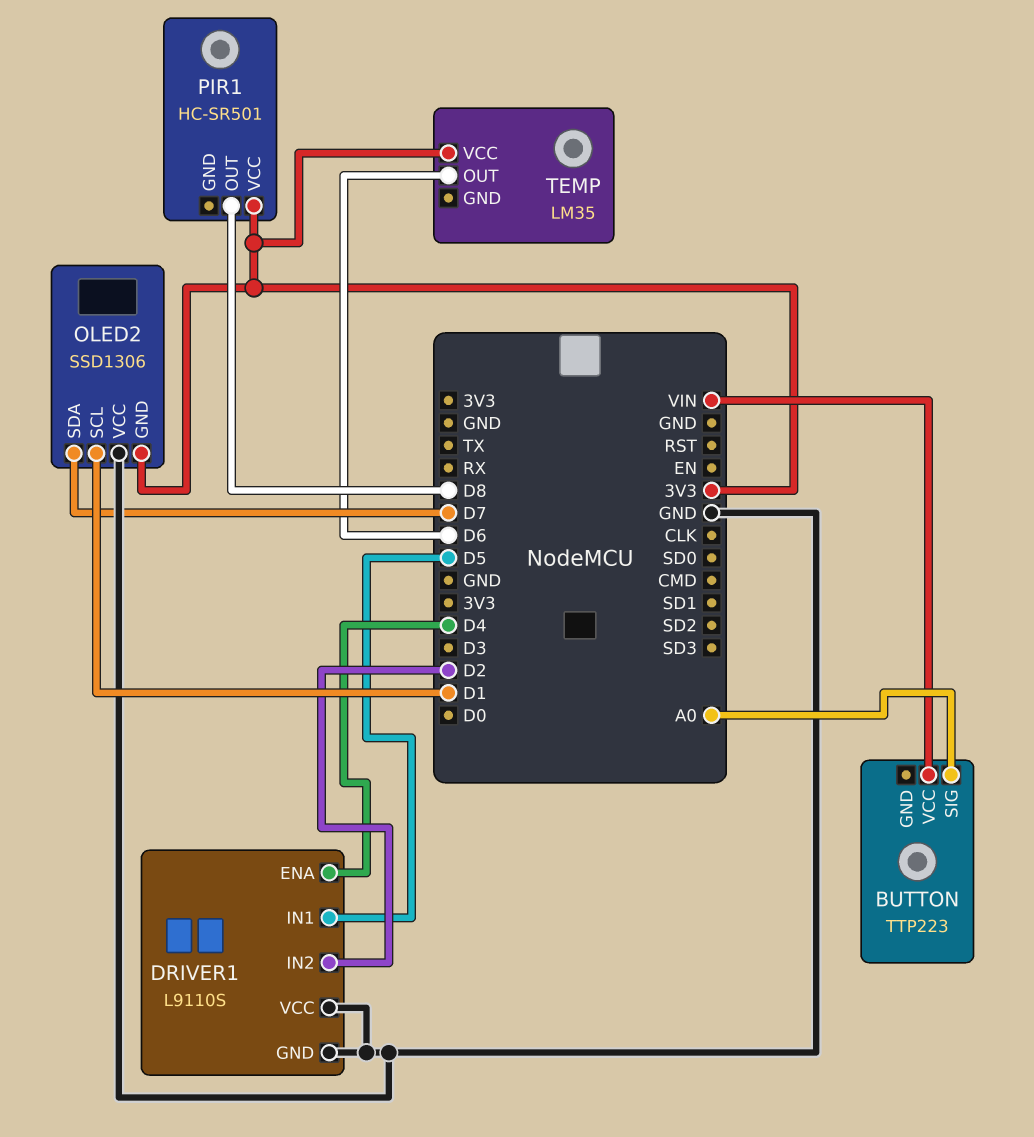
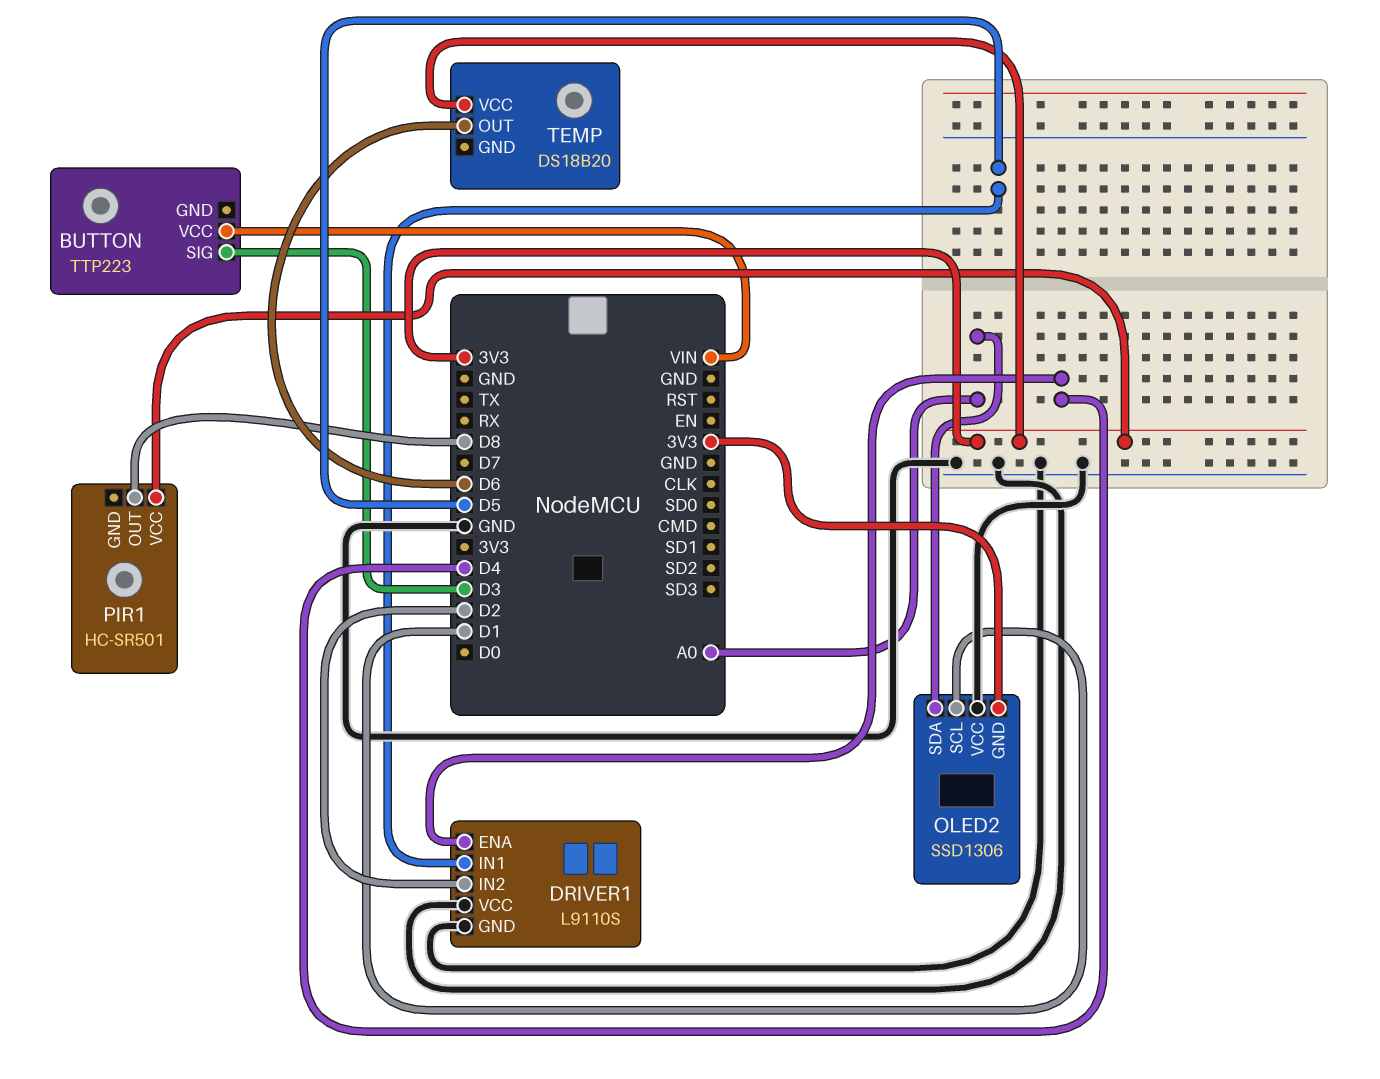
BUTTON pin SIG: A0 -> D3
OLED2 pin SDA: D7 -> A0
TEMP: LM35 -> DS18B20

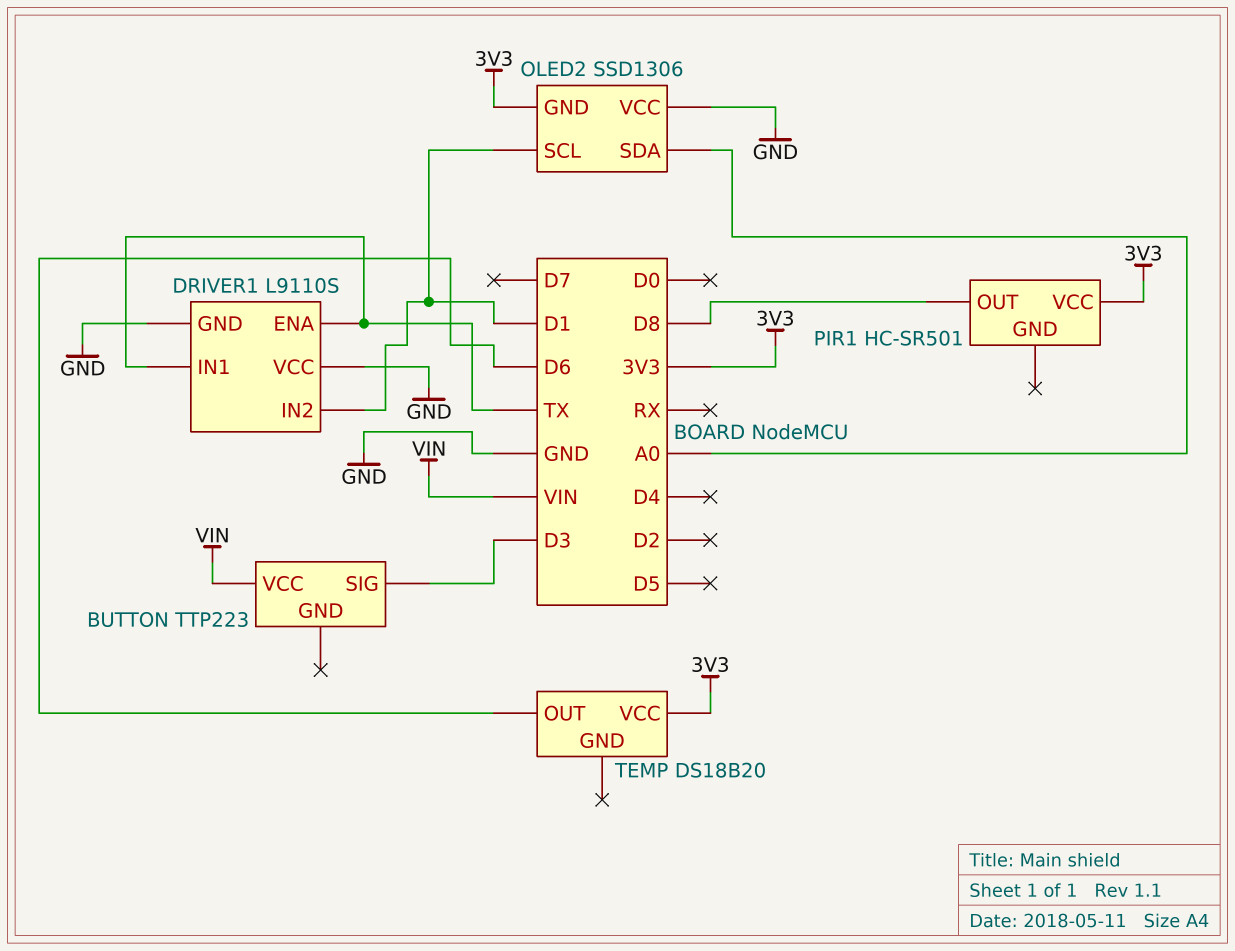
DRIVER1 pin ENA: D4 -> TX
DRIVER1 pin IN1: D5 -> TX
DRIVER1 pin IN2: D2 -> D1

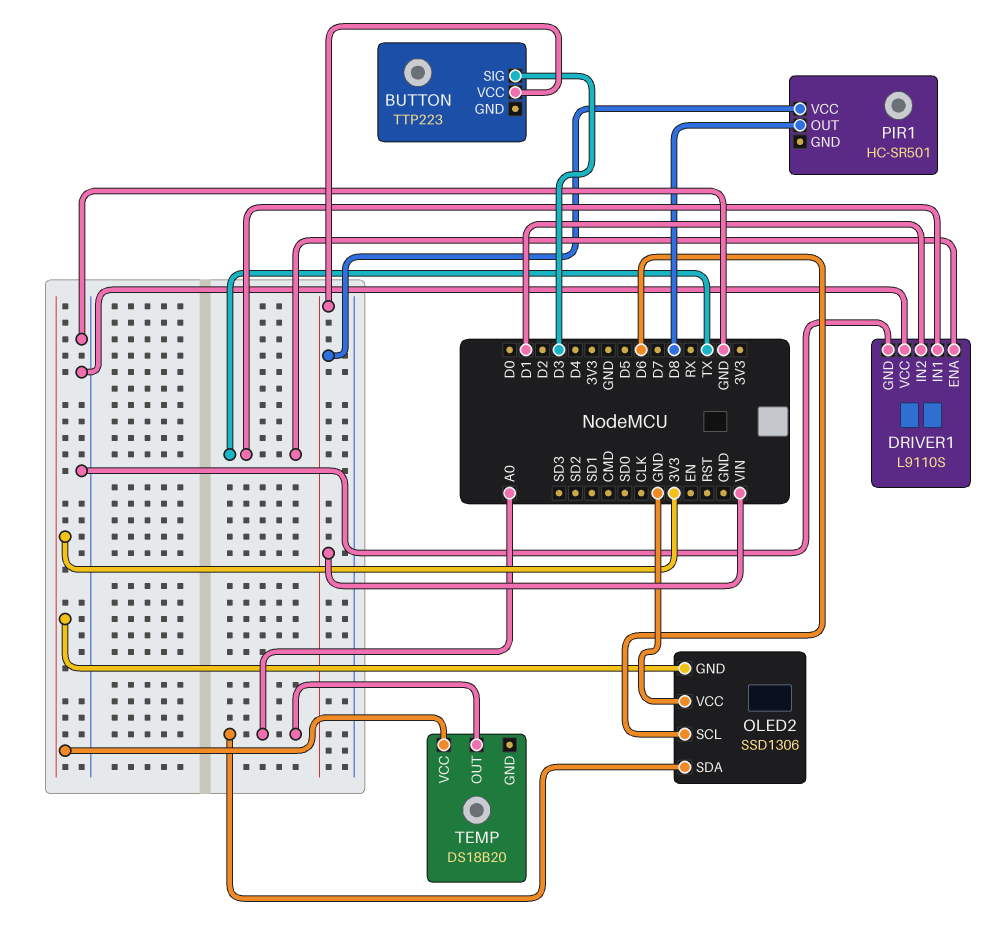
OLED2 pin SCL: D1 -> D6
PIR1 pin VCC: 3V3 -> VIN
TEMP pin OUT: D6 -> A0

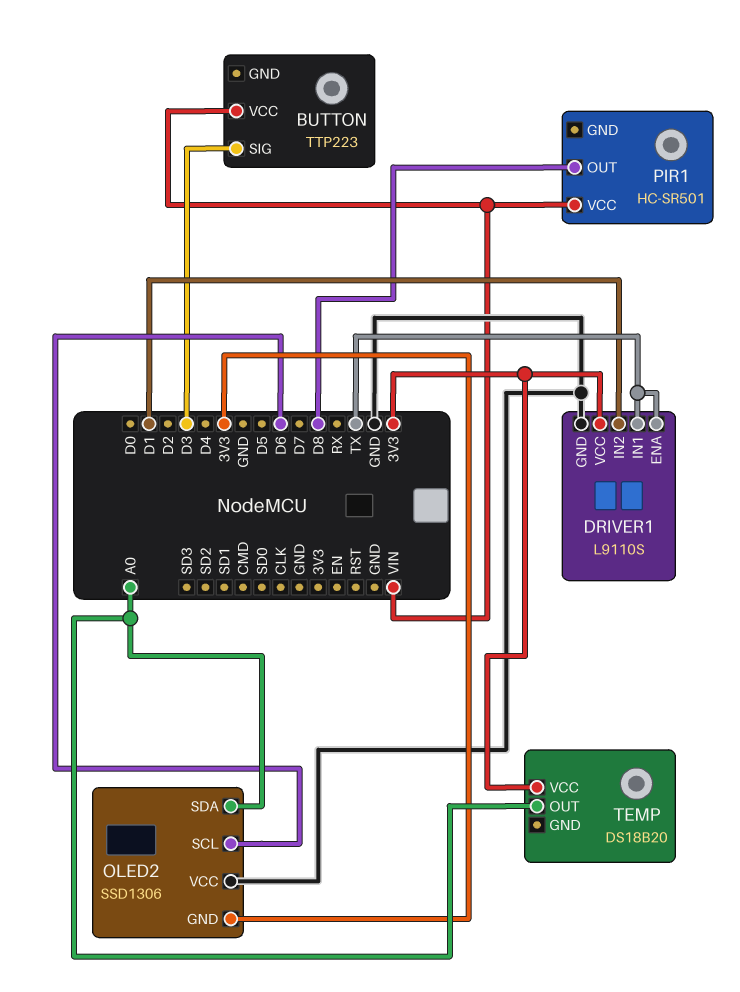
DRIVER1 pin VCC: GND -> 3V3

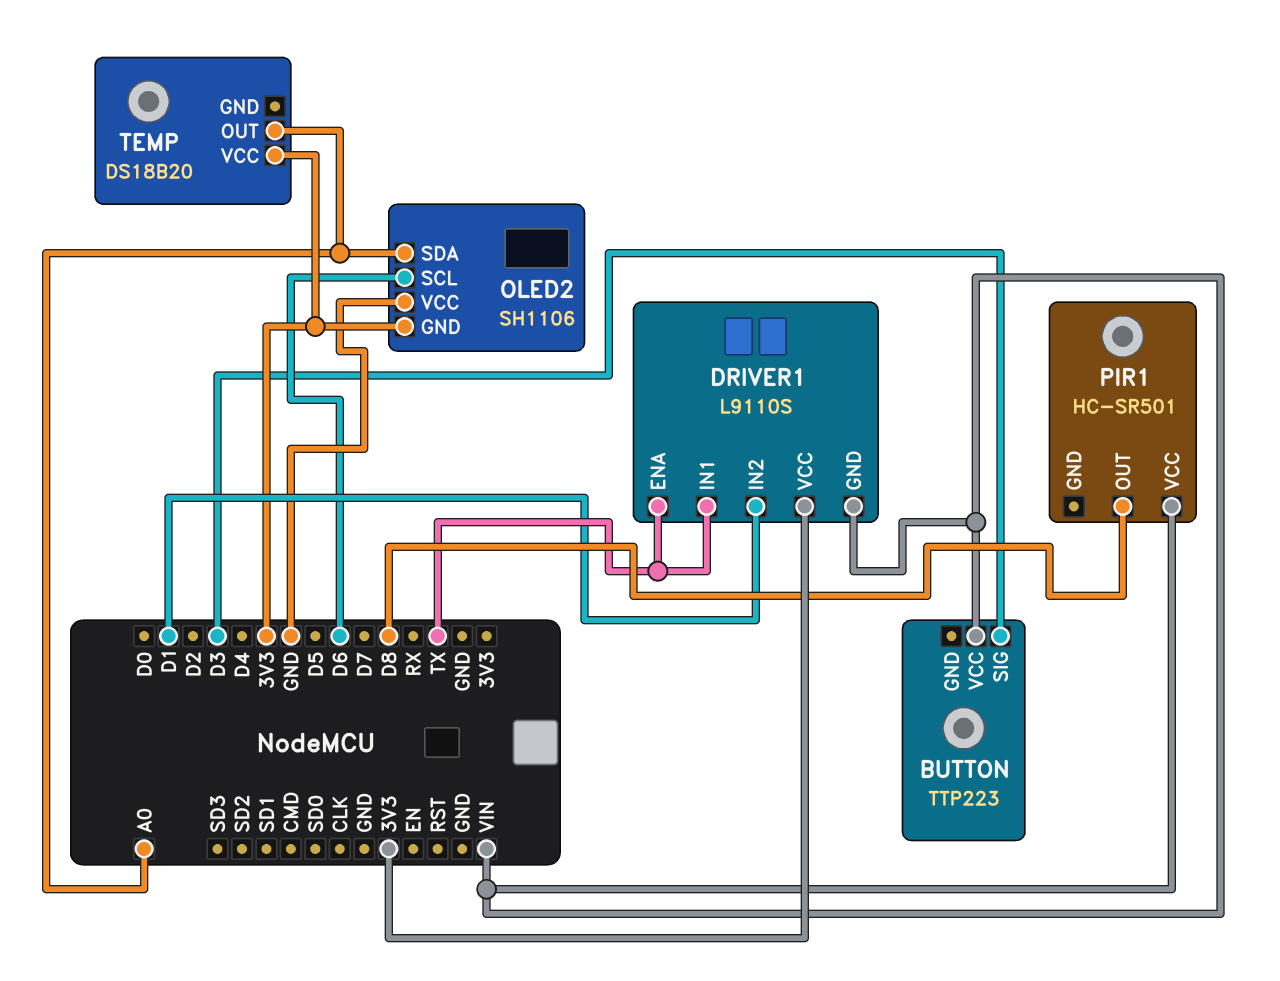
DRIVER1 pin GND: GND -> VIN
OLED2: SSD1306 -> SH1106

